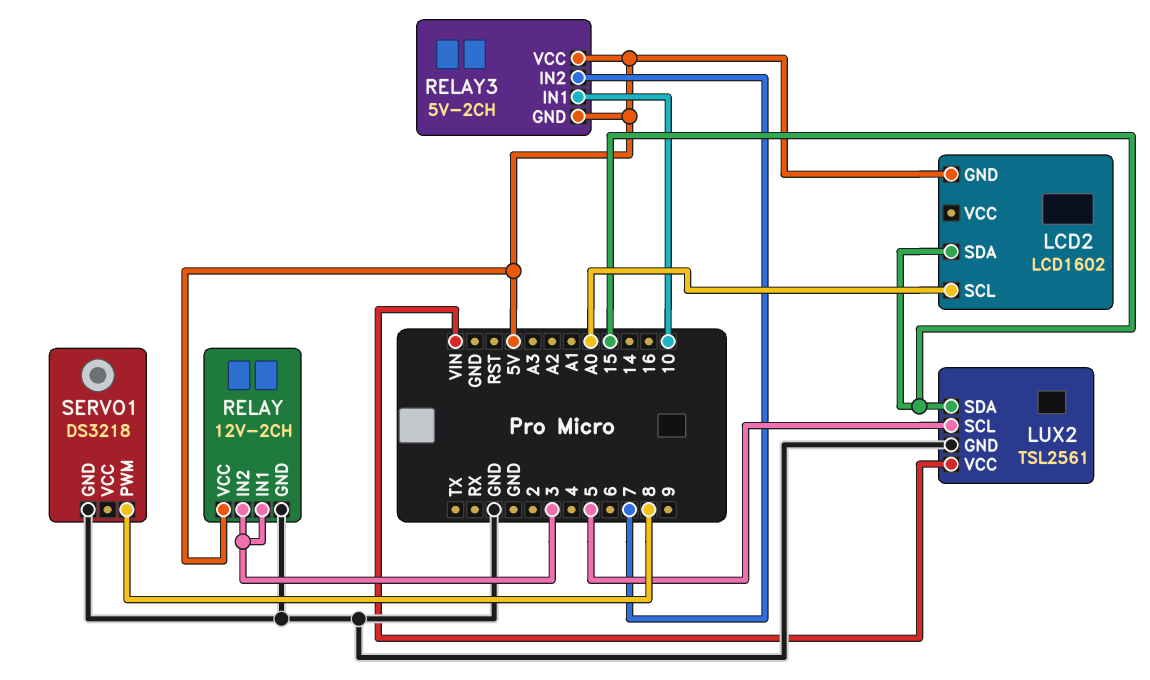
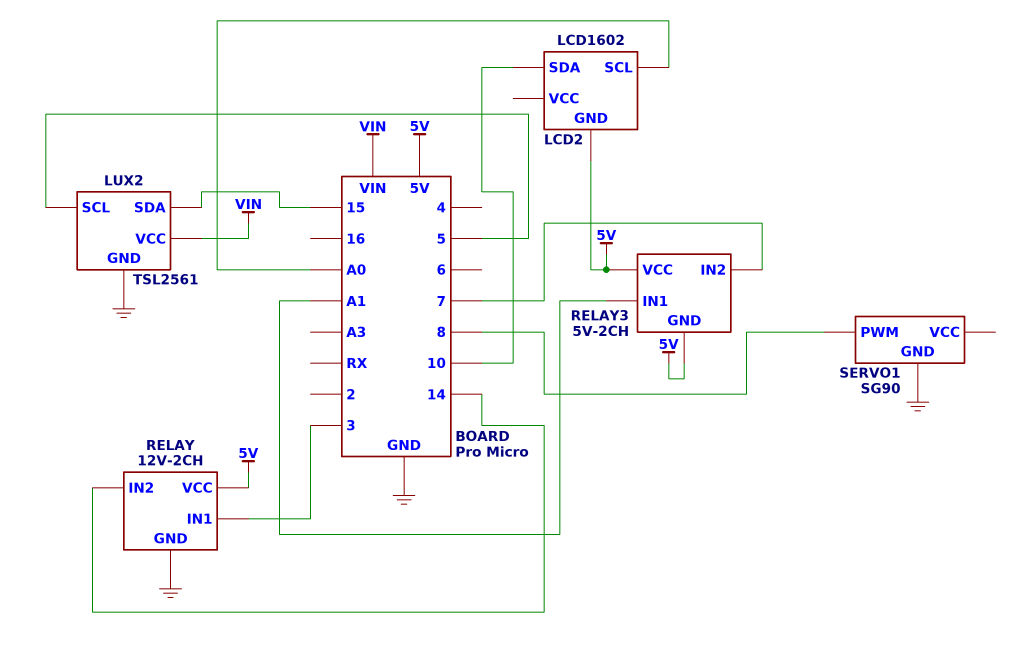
LCD2 pin SDA: 15 -> 10
RELAY pin IN2: 3 -> 14
RELAY3 pin IN1: 10 -> A1
SERVO1: DS3218 -> SG90

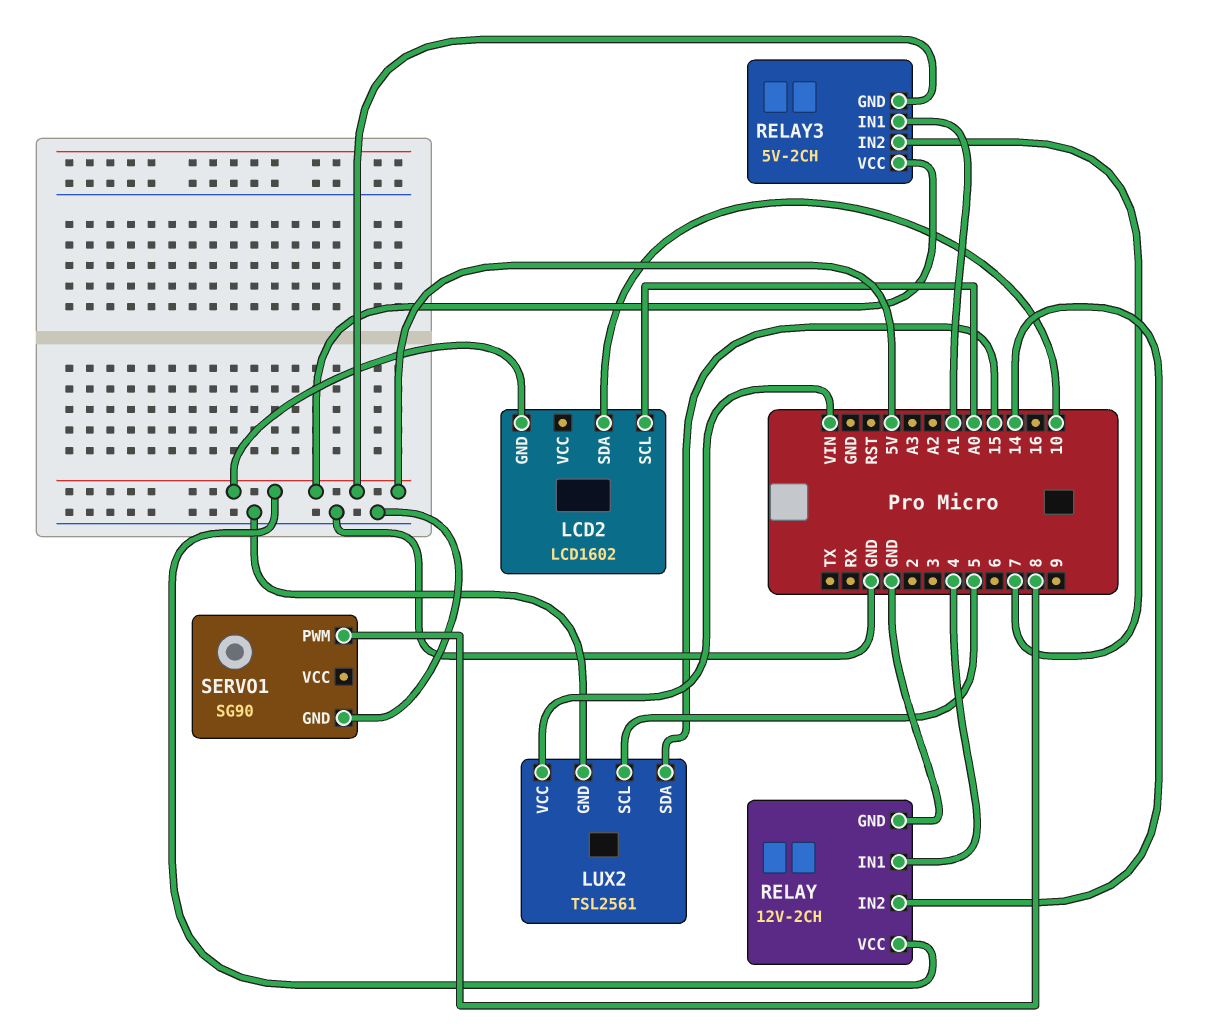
RELAY pin IN1: 3 -> 4

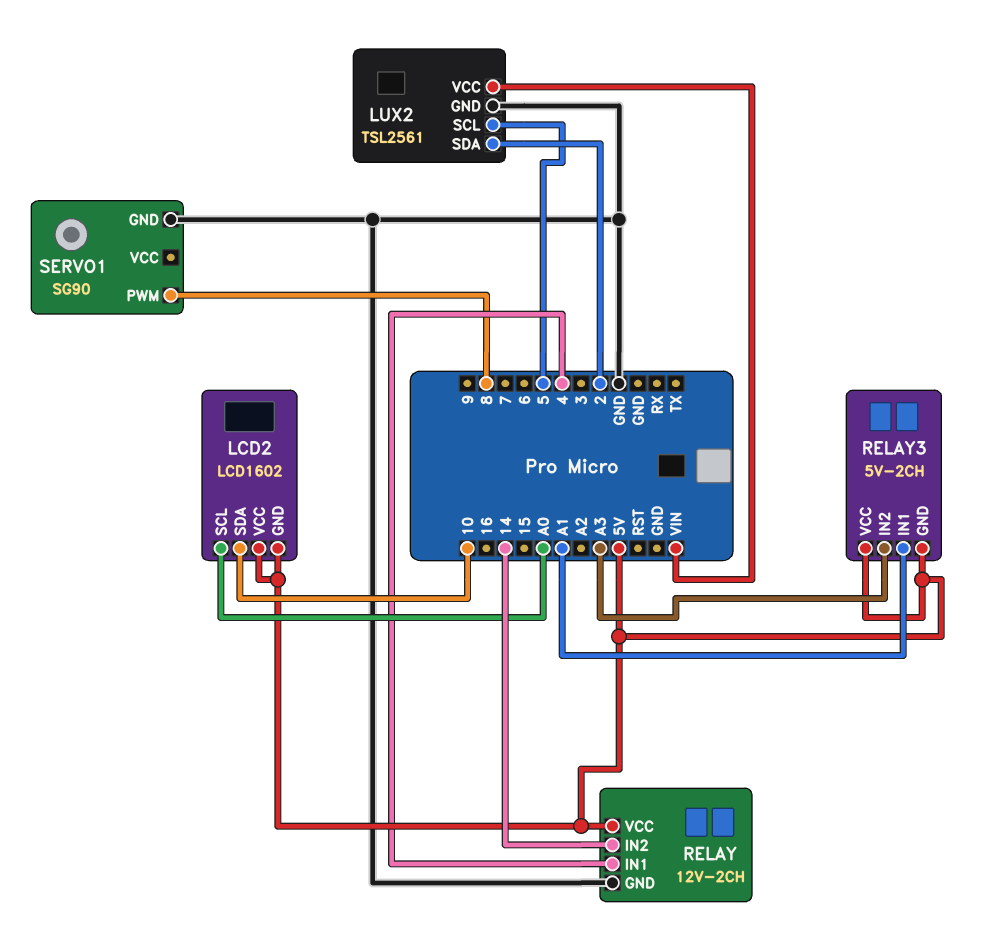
LCD2 pin VCC: none -> 5V
LUX2 pin SDA: 15 -> 2
RELAY3 pin IN2: 7 -> A3

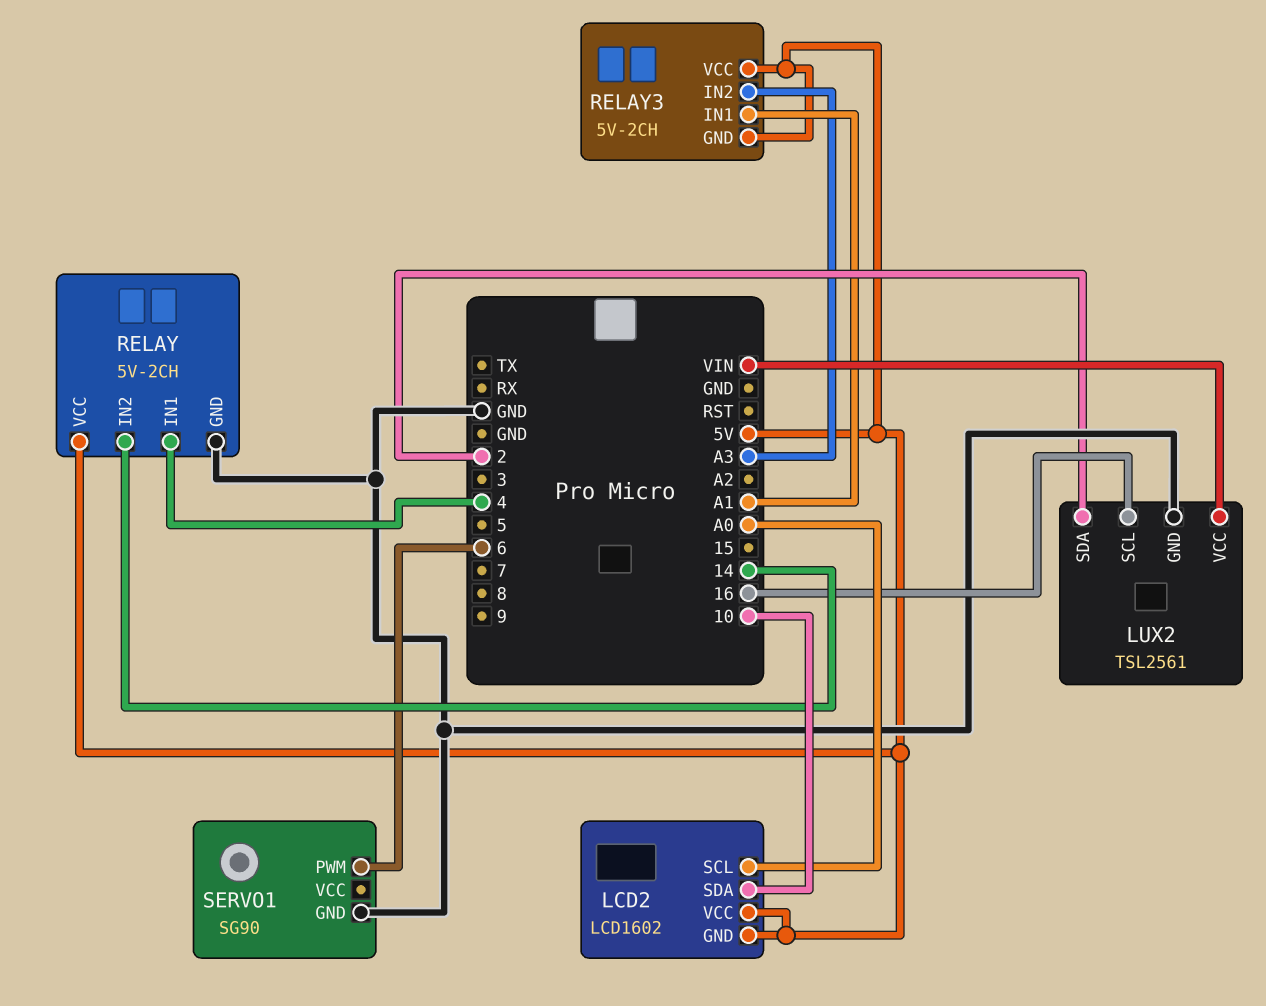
LUX2 pin SCL: 5 -> 16
RELAY: 12V-2CH -> 5V-2CH
SERVO1 pin PWM: 8 -> 6

